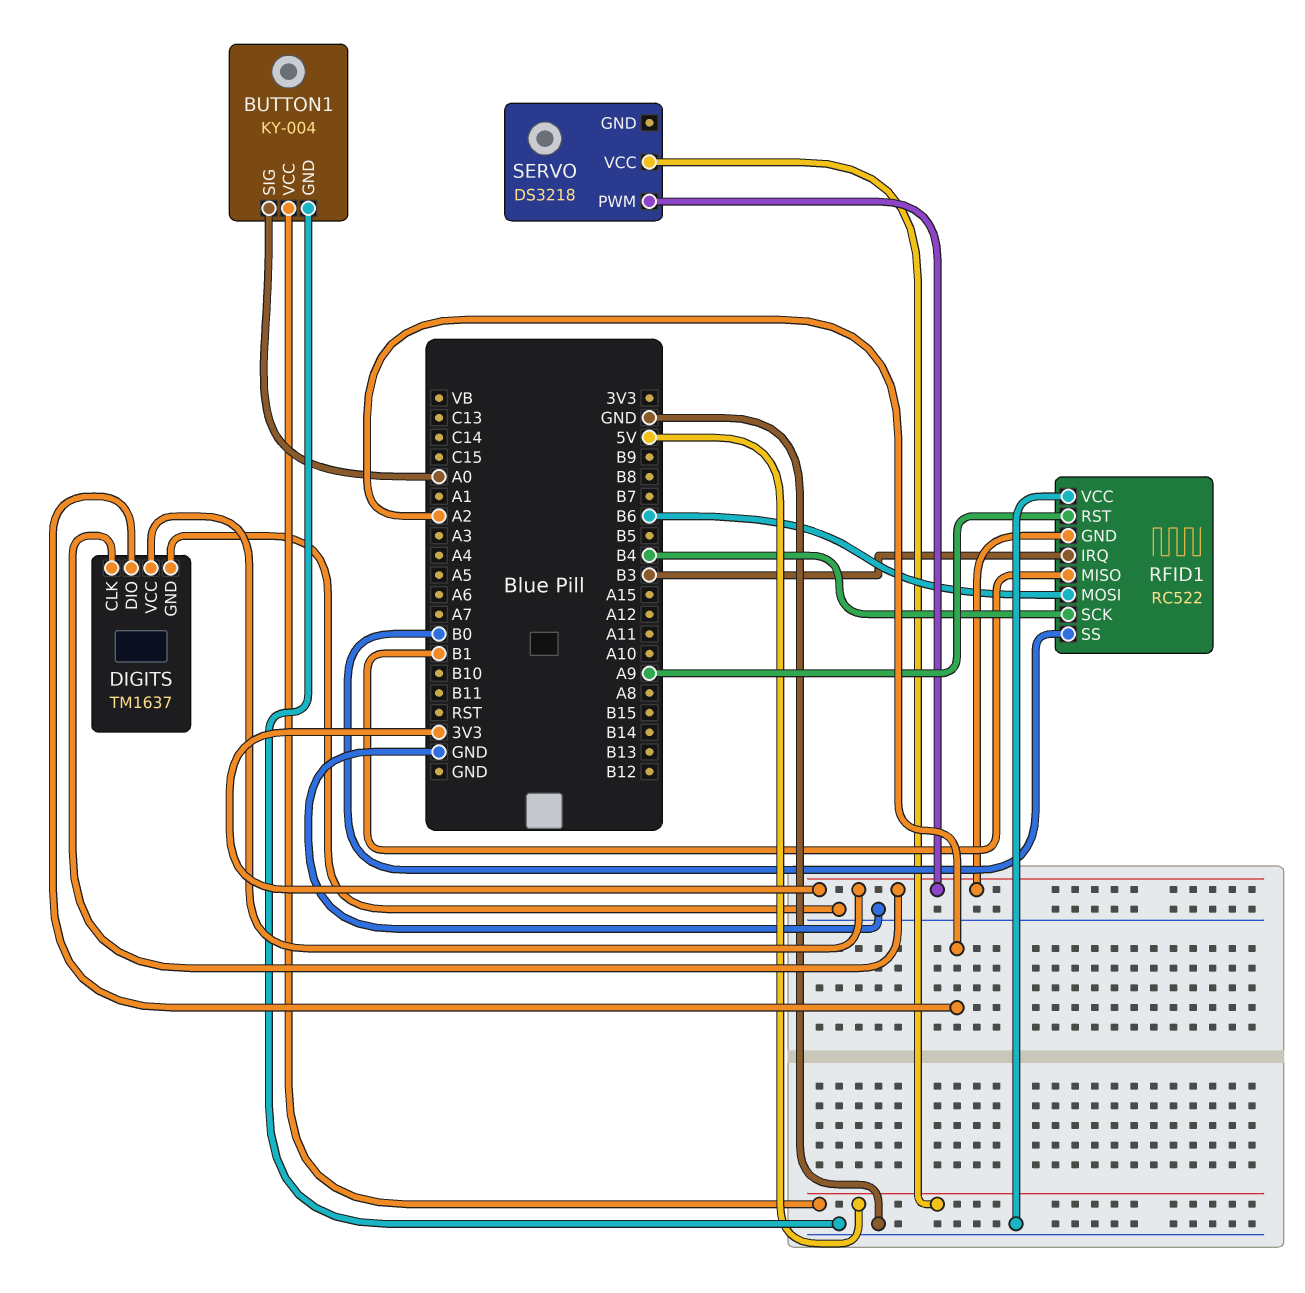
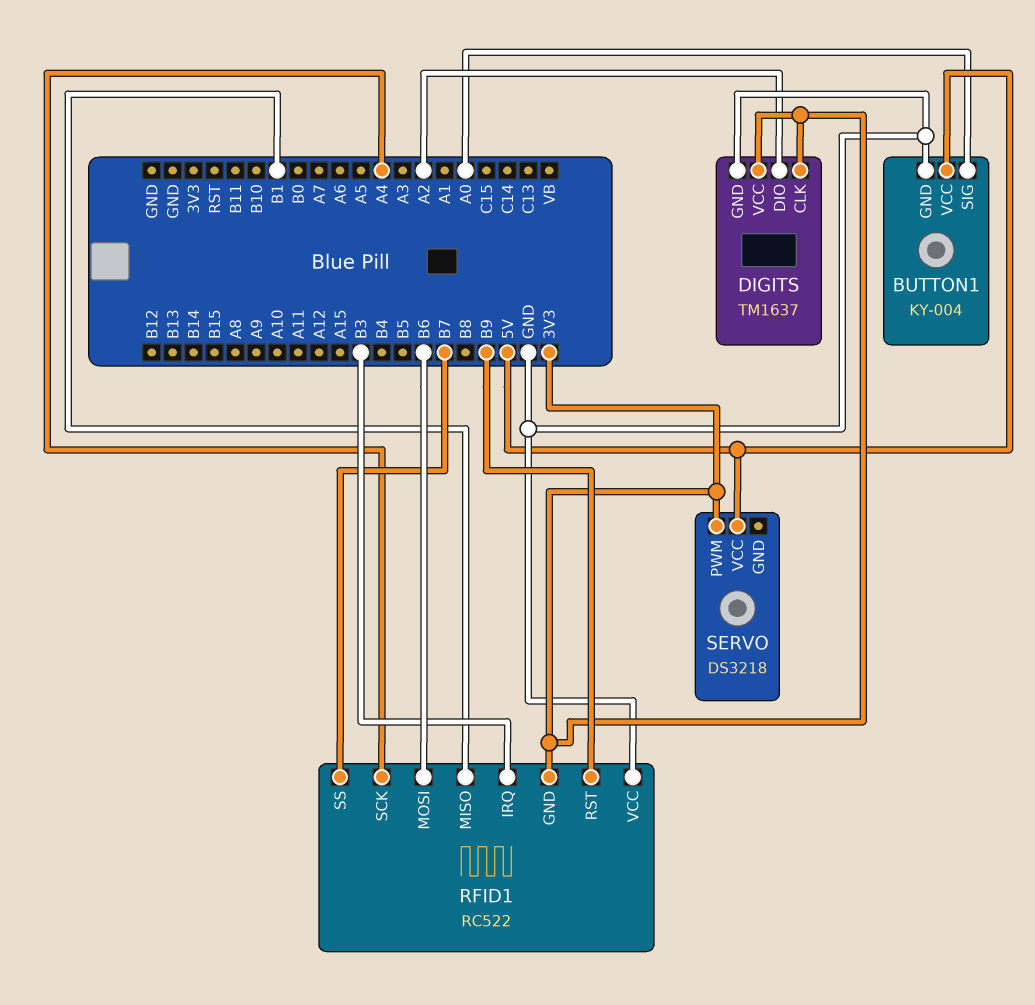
RFID1 pin RST: A9 -> B9
RFID1 pin SCK: B4 -> A4
RFID1 pin SS: B0 -> B7

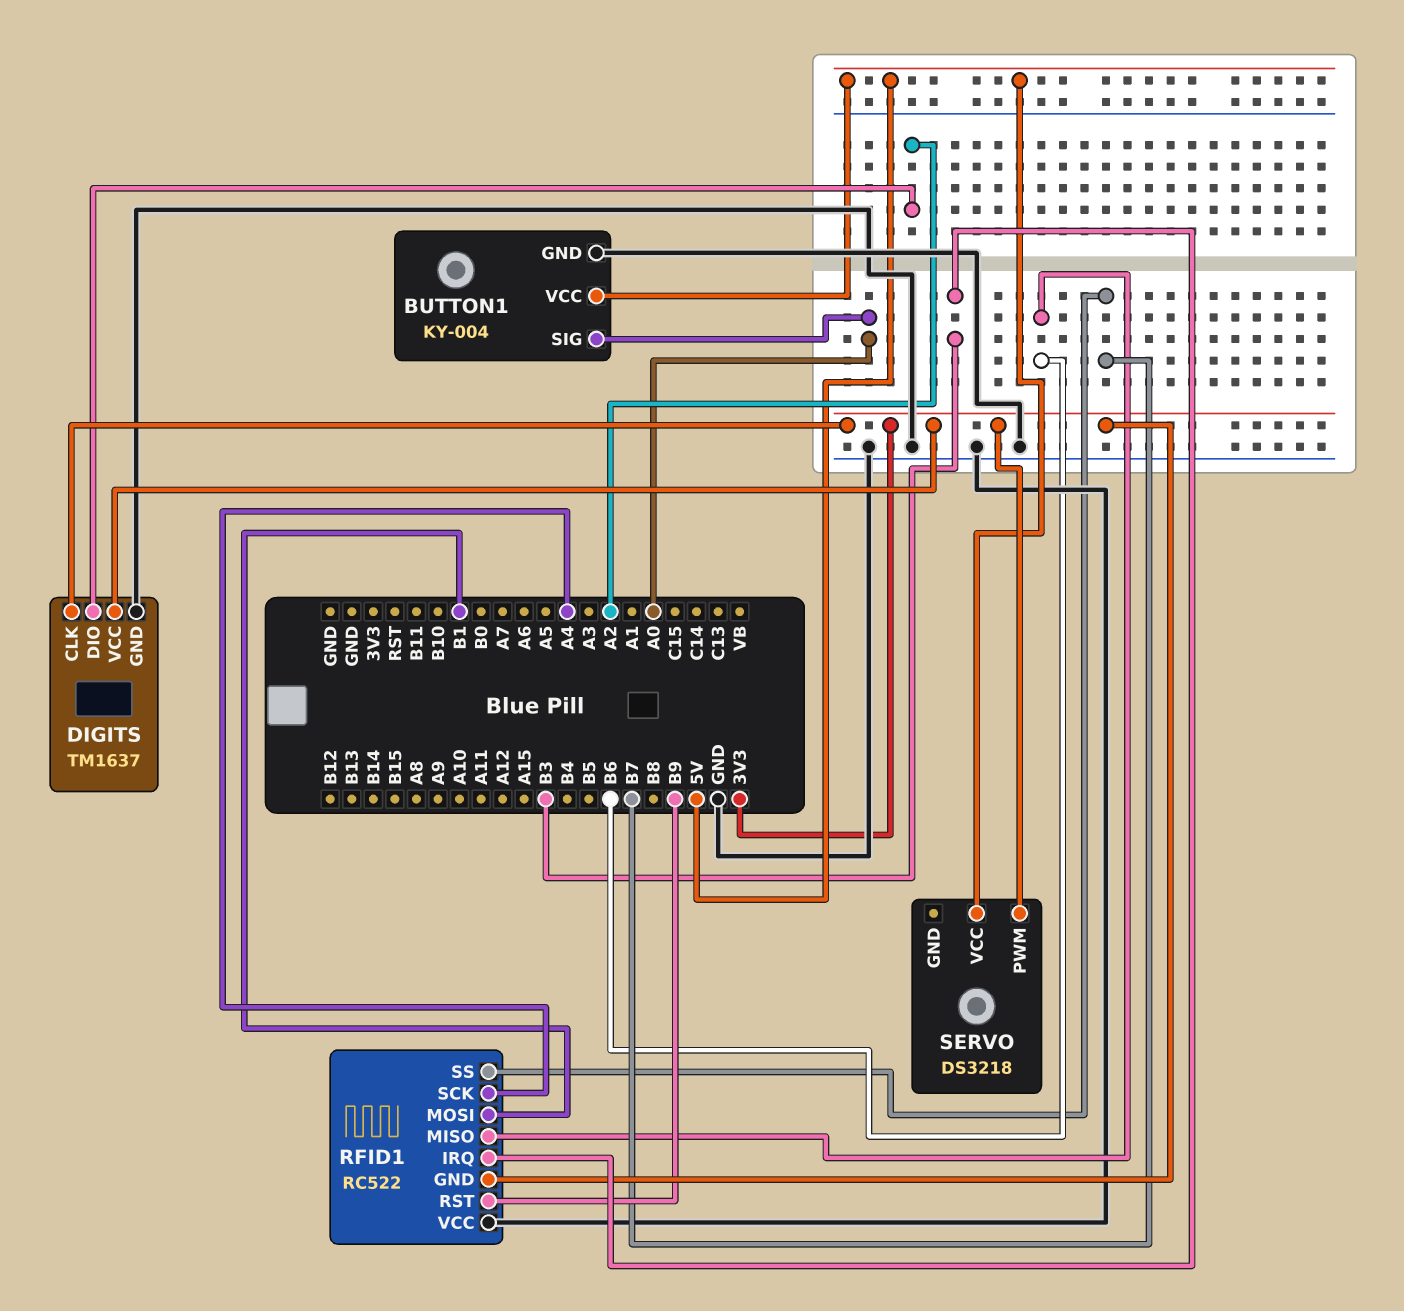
RFID1 pin MISO: B1 -> B6
RFID1 pin MOSI: B6 -> B1

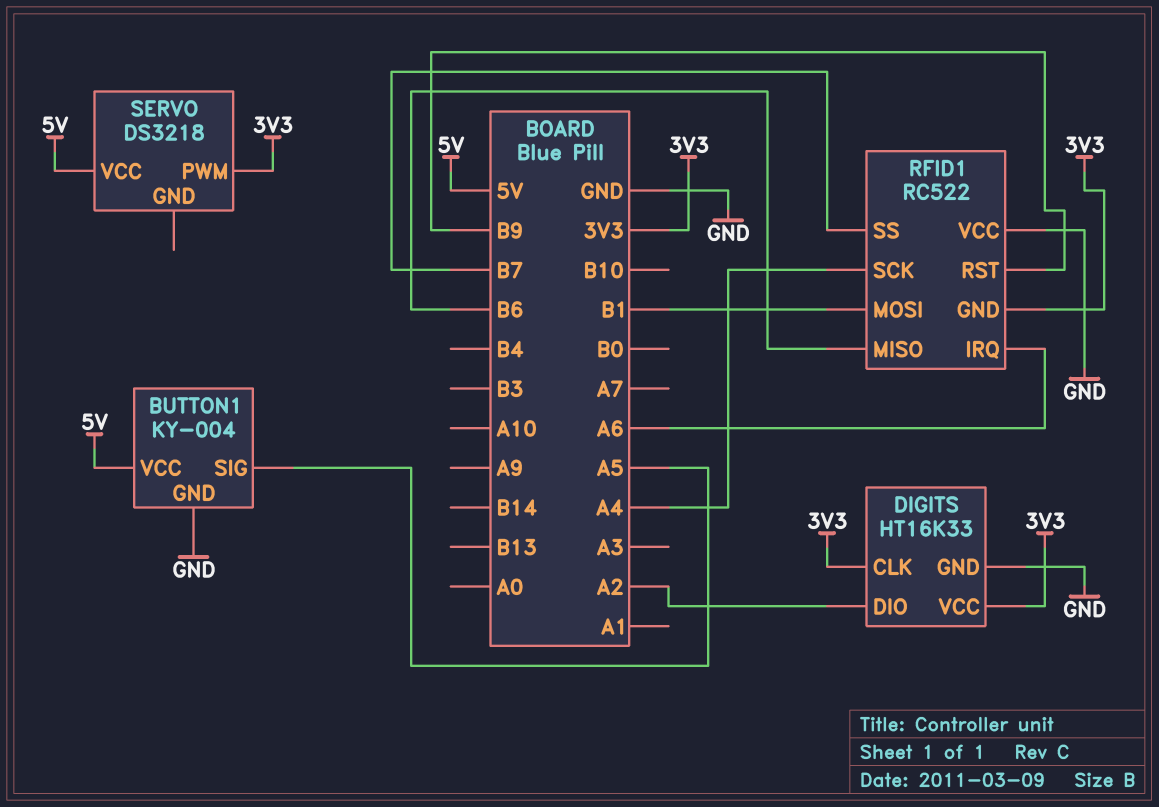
BUTTON1 pin SIG: A0 -> A5
DIGITS: TM1637 -> HT16K33
RFID1 pin IRQ: B3 -> A6

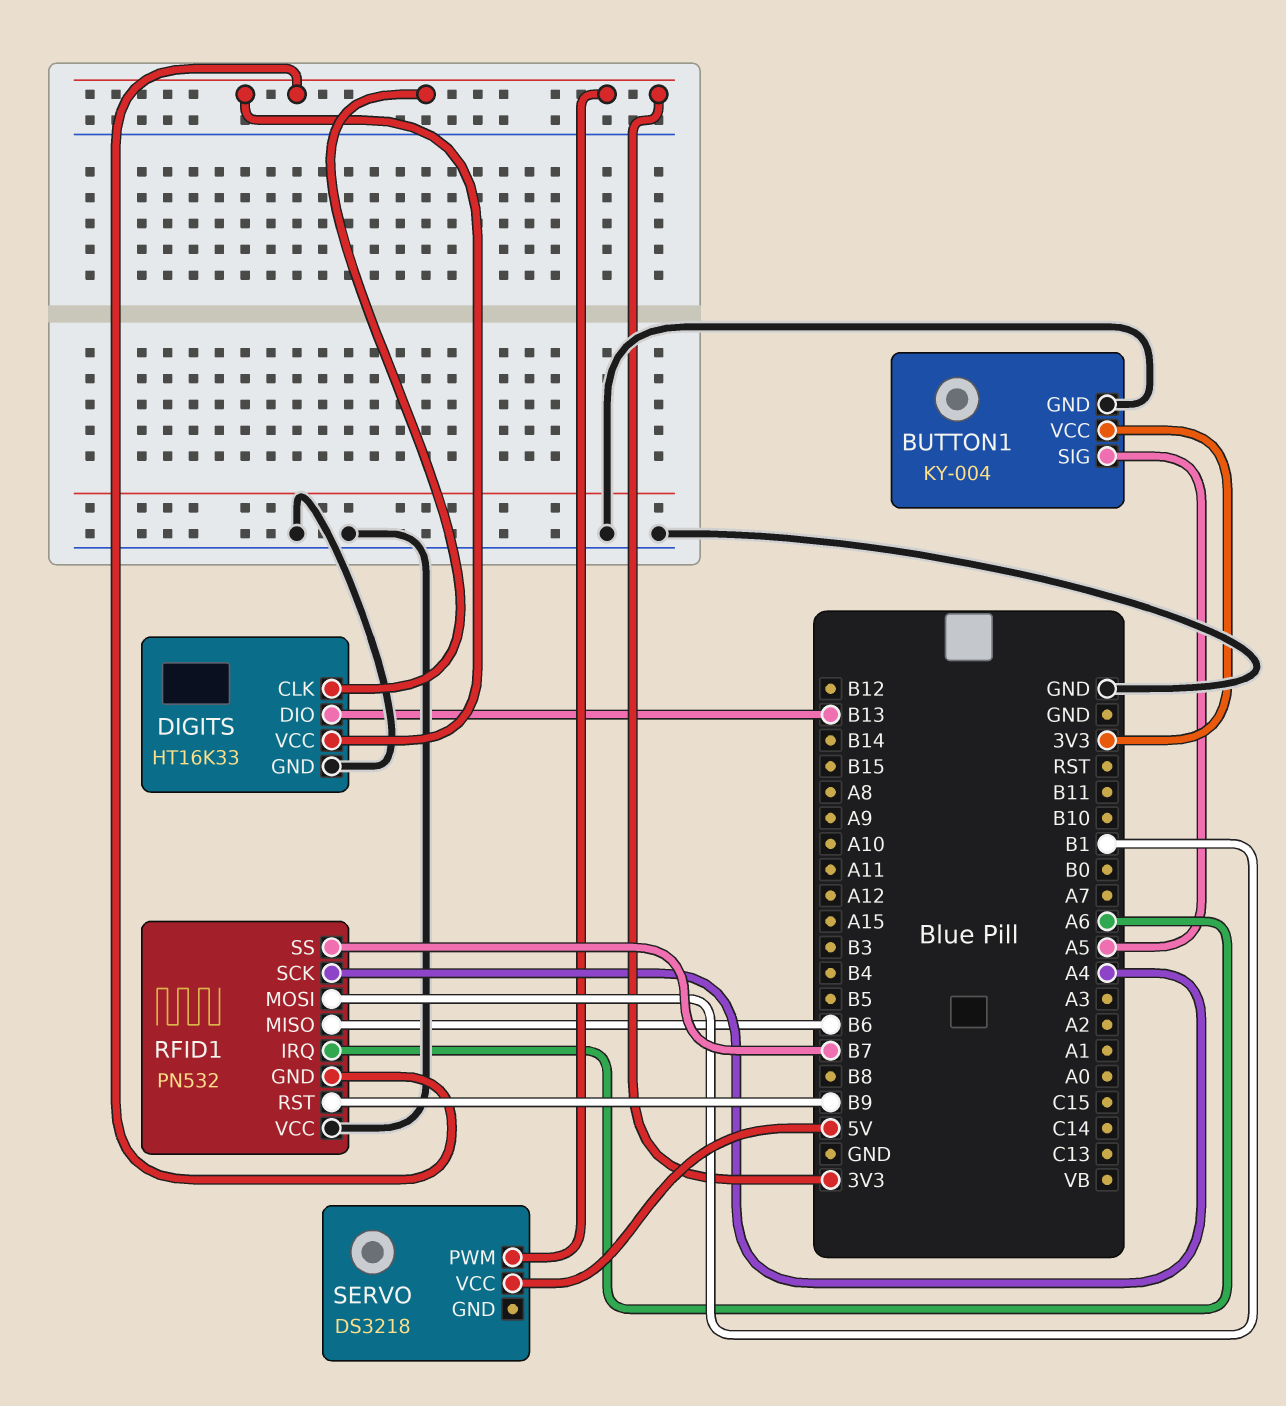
BUTTON1 pin VCC: 5V -> 3V3
DIGITS pin DIO: A2 -> B13
RFID1: RC522 -> PN532

